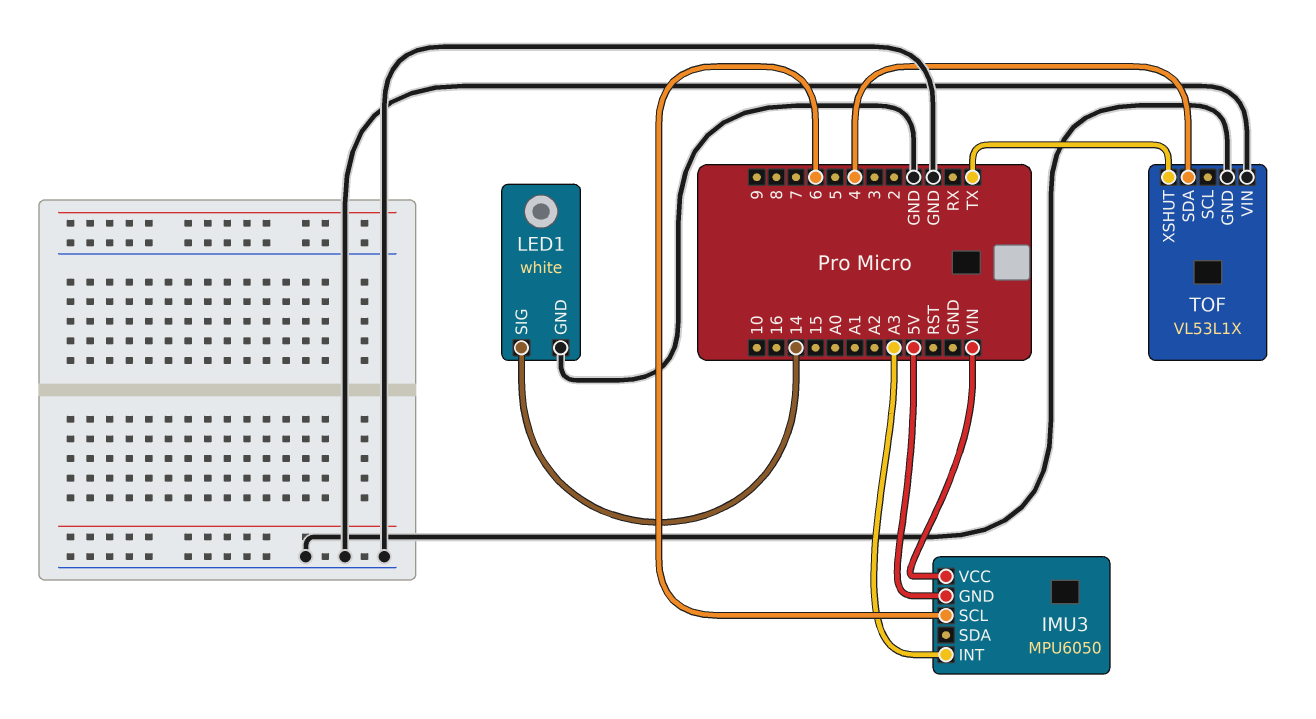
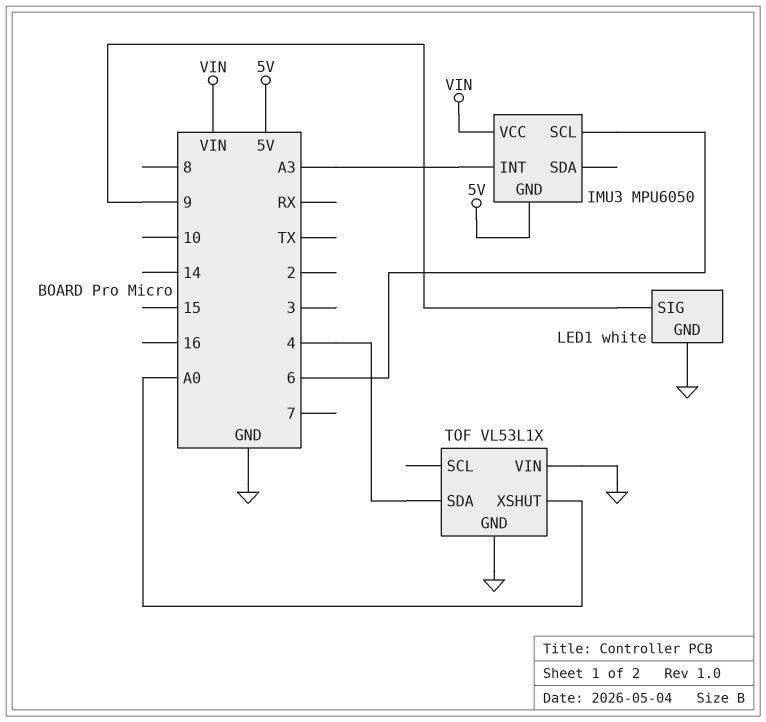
LED1 pin SIG: 14 -> 9
TOF pin XSHUT: TX -> A0

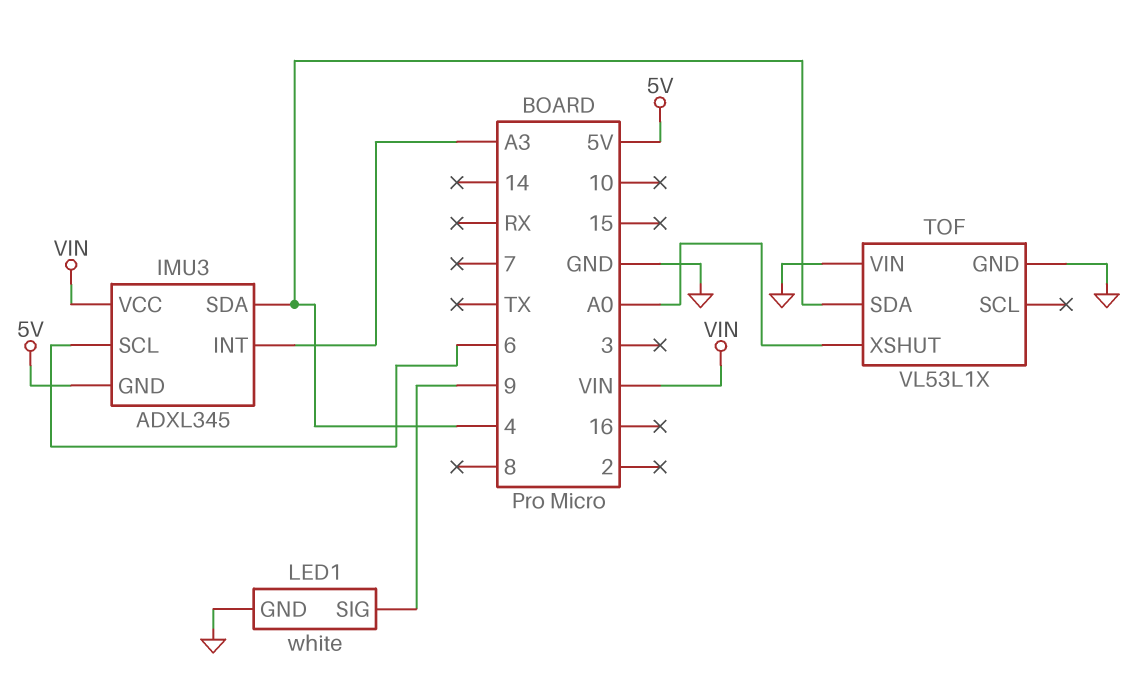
IMU3: MPU6050 -> ADXL345
IMU3 pin SDA: none -> 4

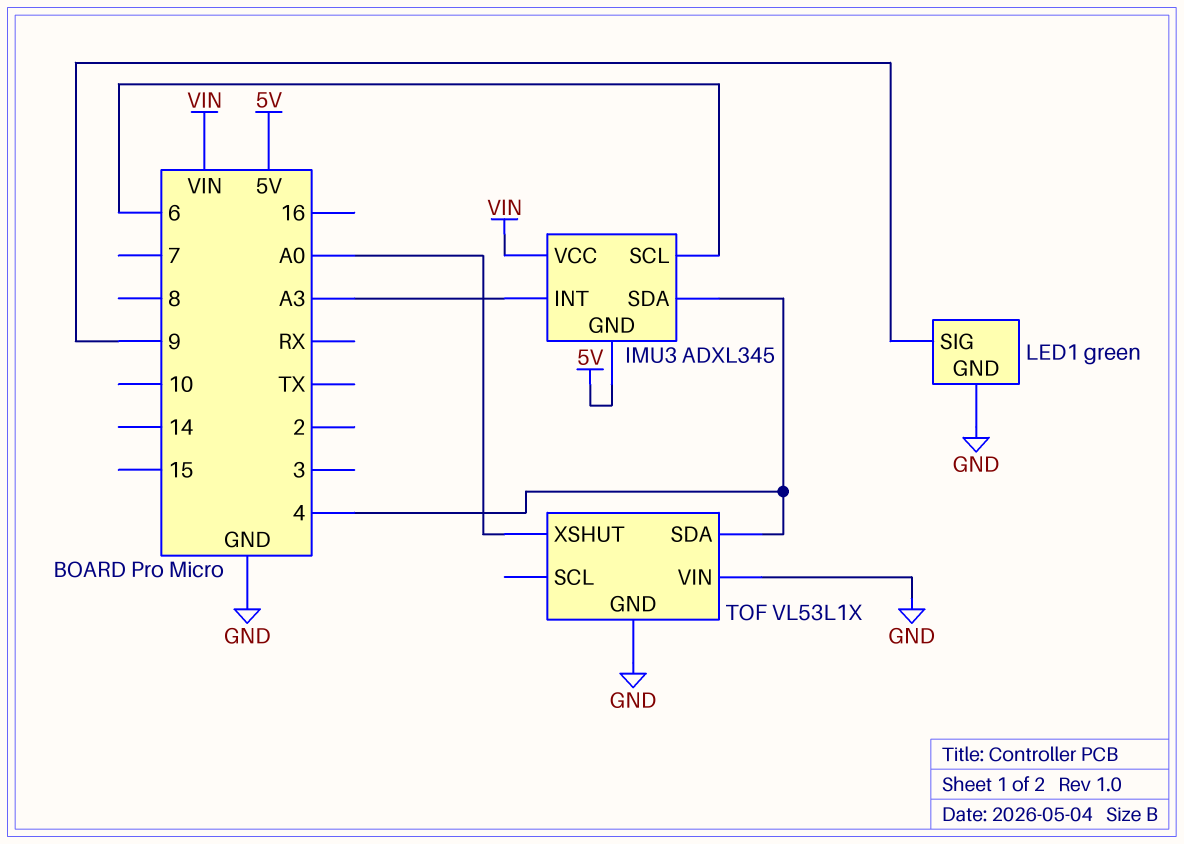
LED1: white -> green

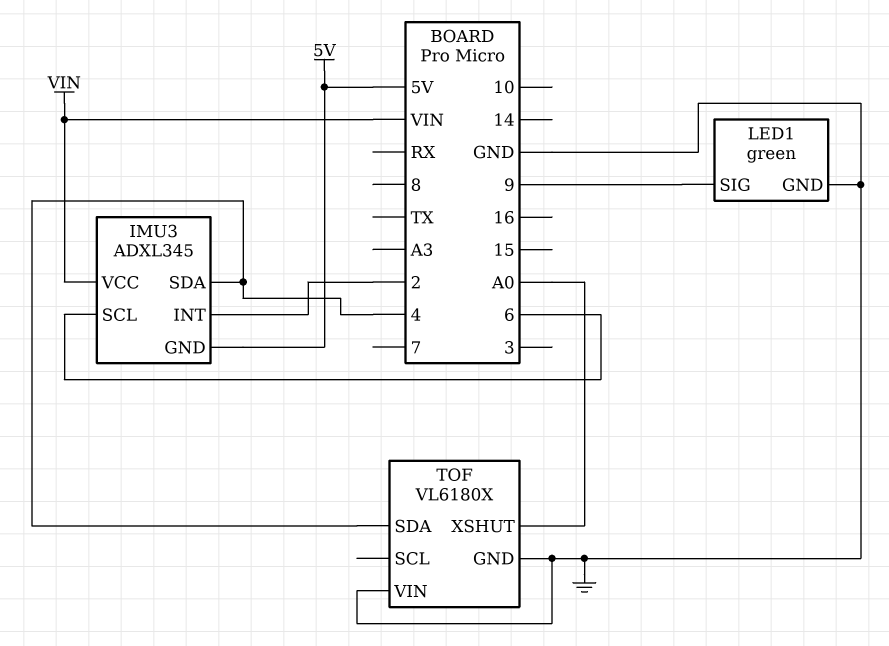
IMU3 pin INT: A3 -> 2
TOF: VL53L1X -> VL6180X

